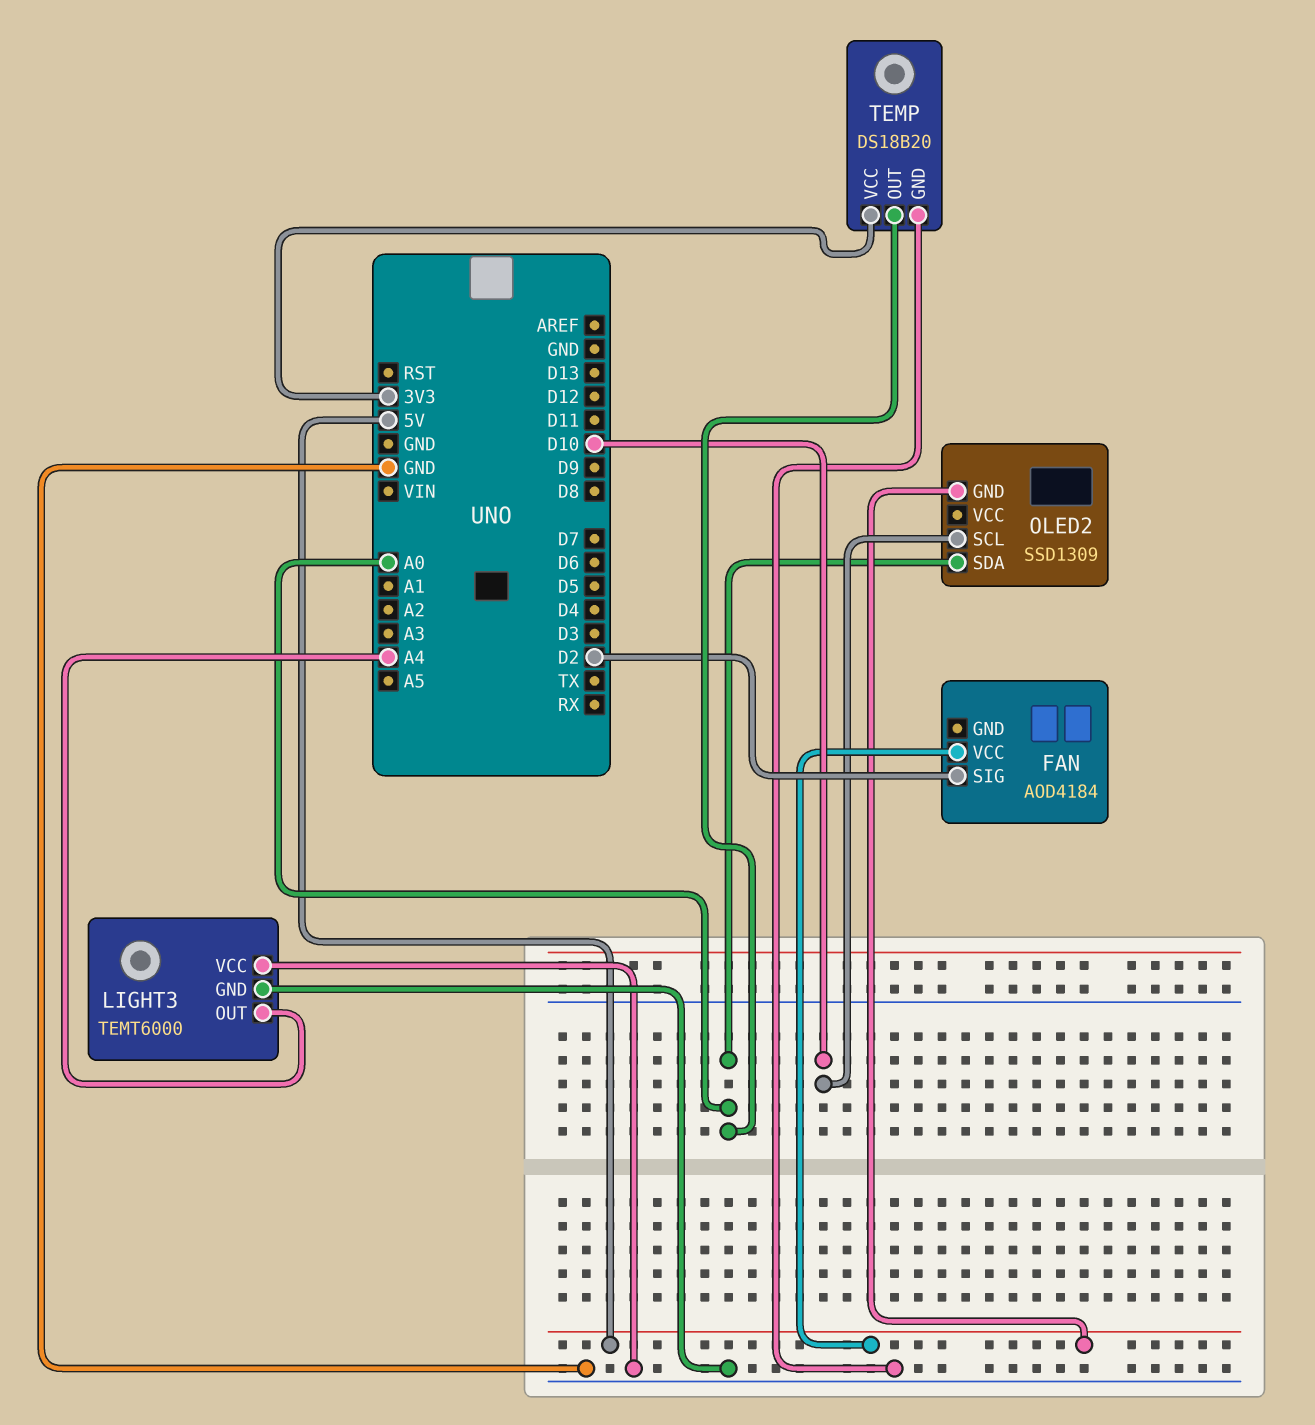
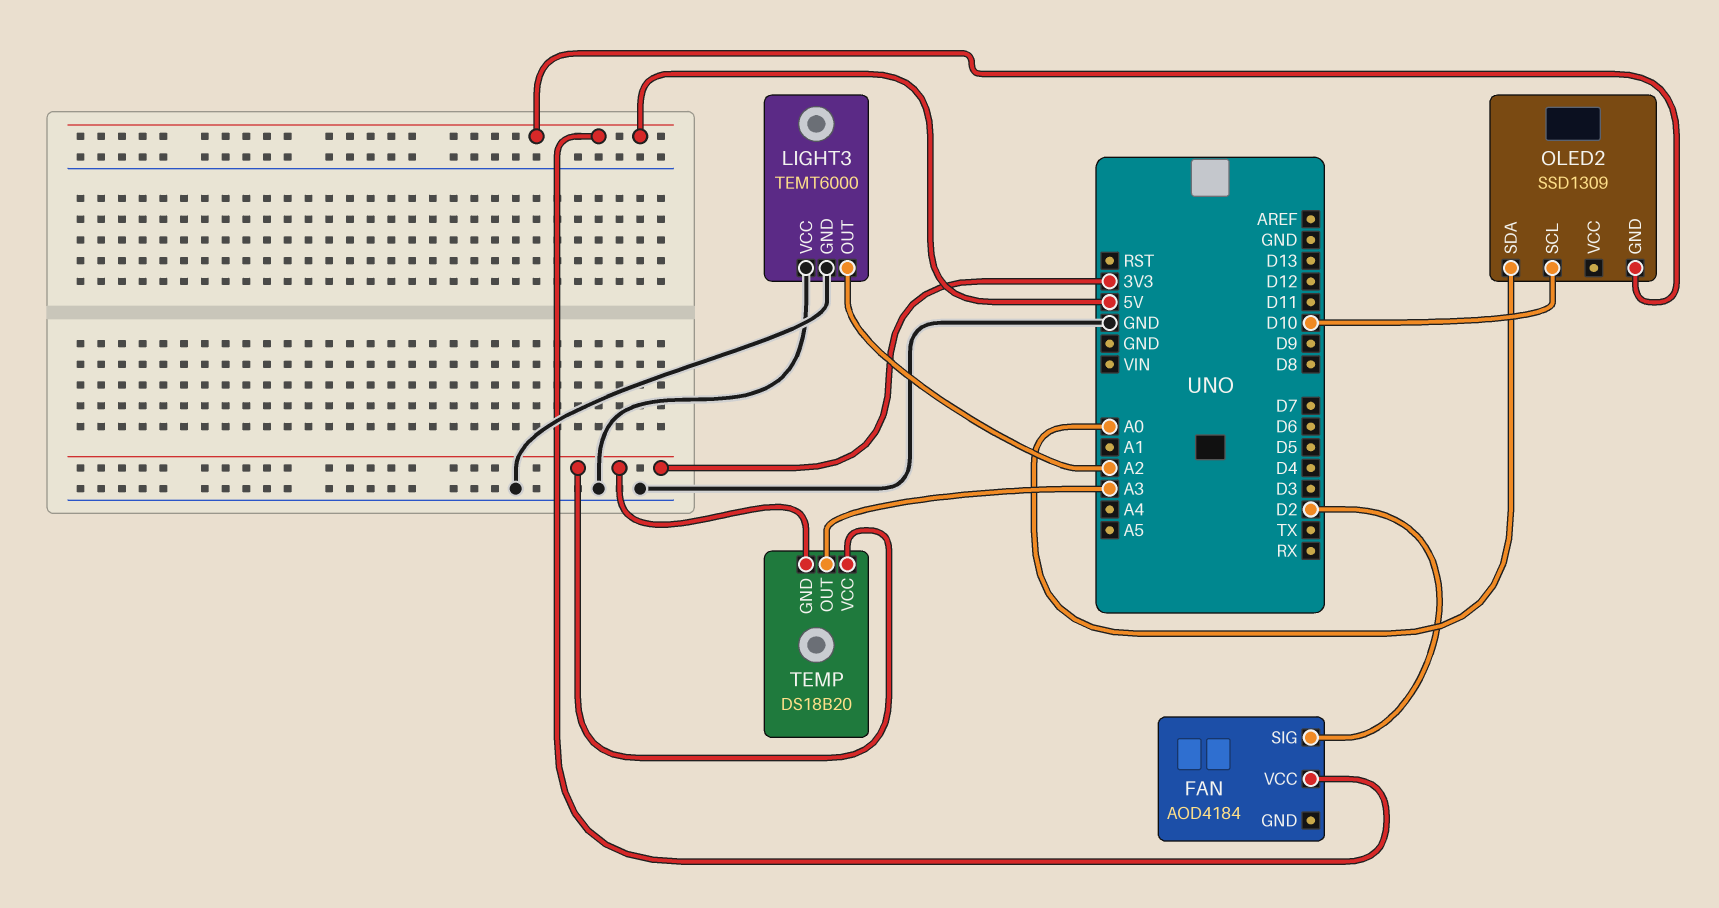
LIGHT3 pin OUT: A4 -> A2
TEMP pin GND: GND -> 3V3
TEMP pin OUT: A0 -> A3

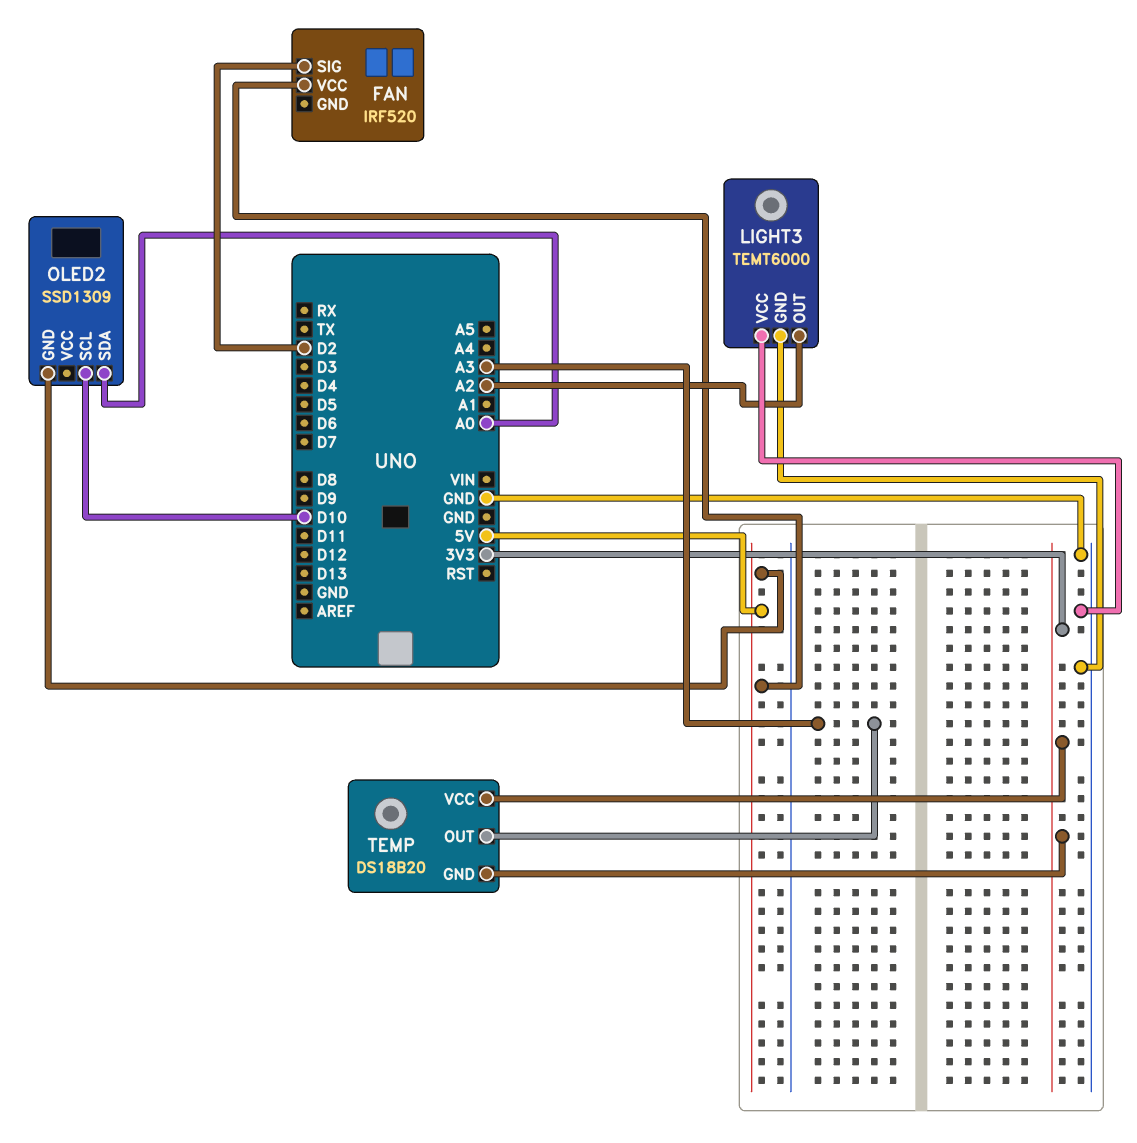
FAN: AOD4184 -> IRF520

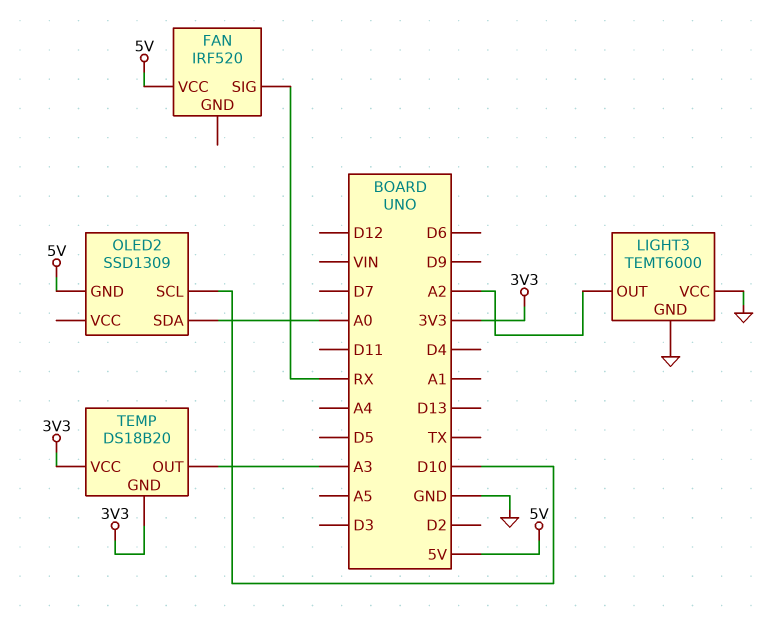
FAN pin SIG: D2 -> RX

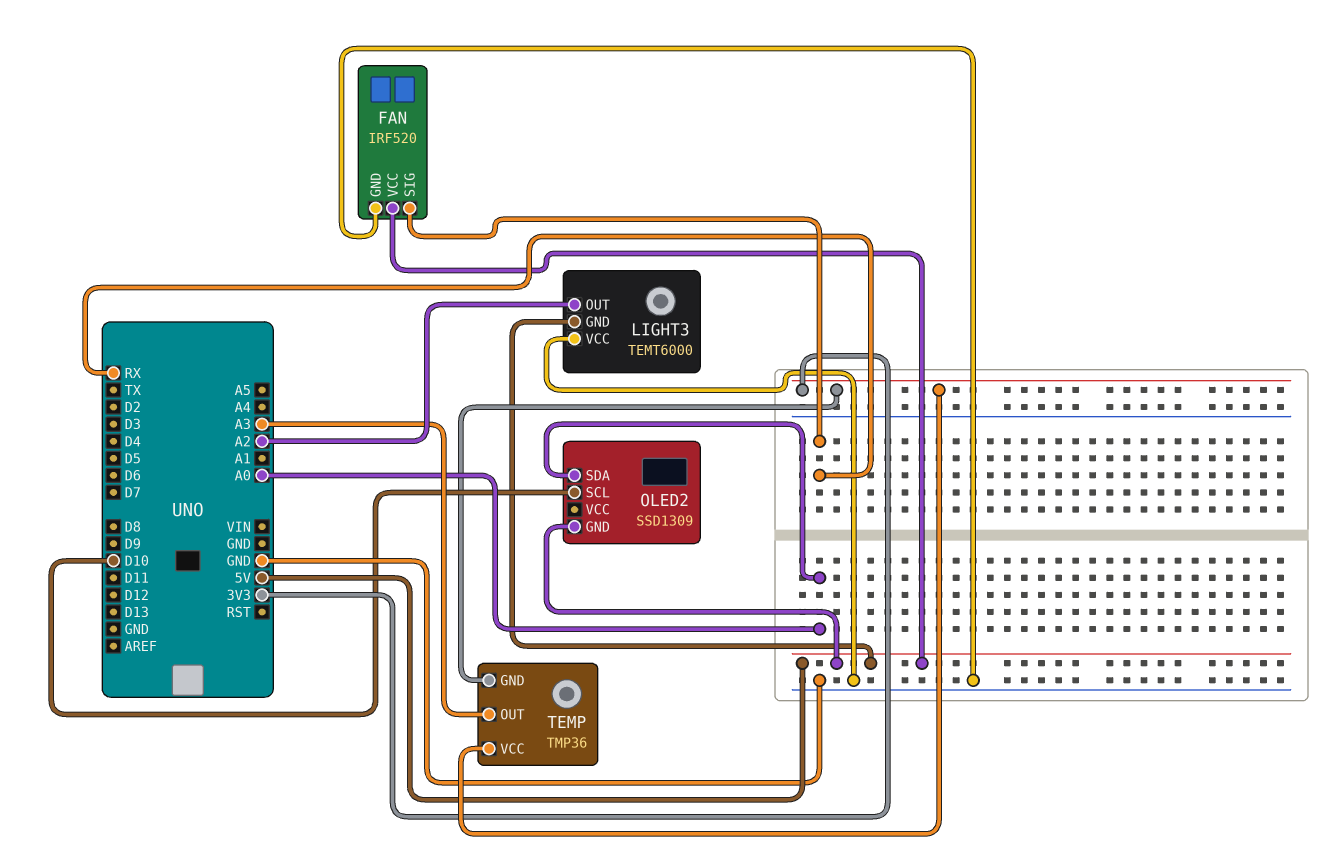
FAN pin GND: none -> GND
LIGHT3 pin GND: GND -> 5V
TEMP: DS18B20 -> TMP36

